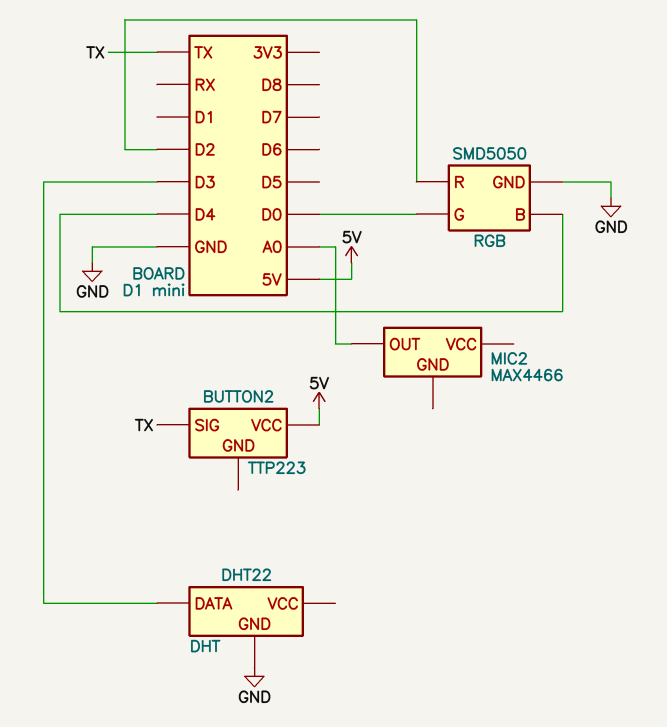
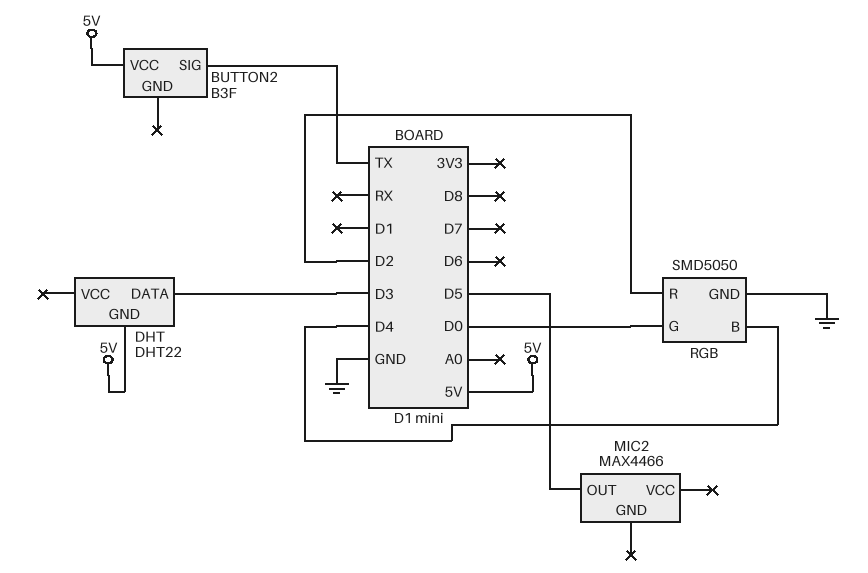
BUTTON2: TTP223 -> B3F
DHT pin GND: GND -> 5V
MIC2 pin OUT: A0 -> D5

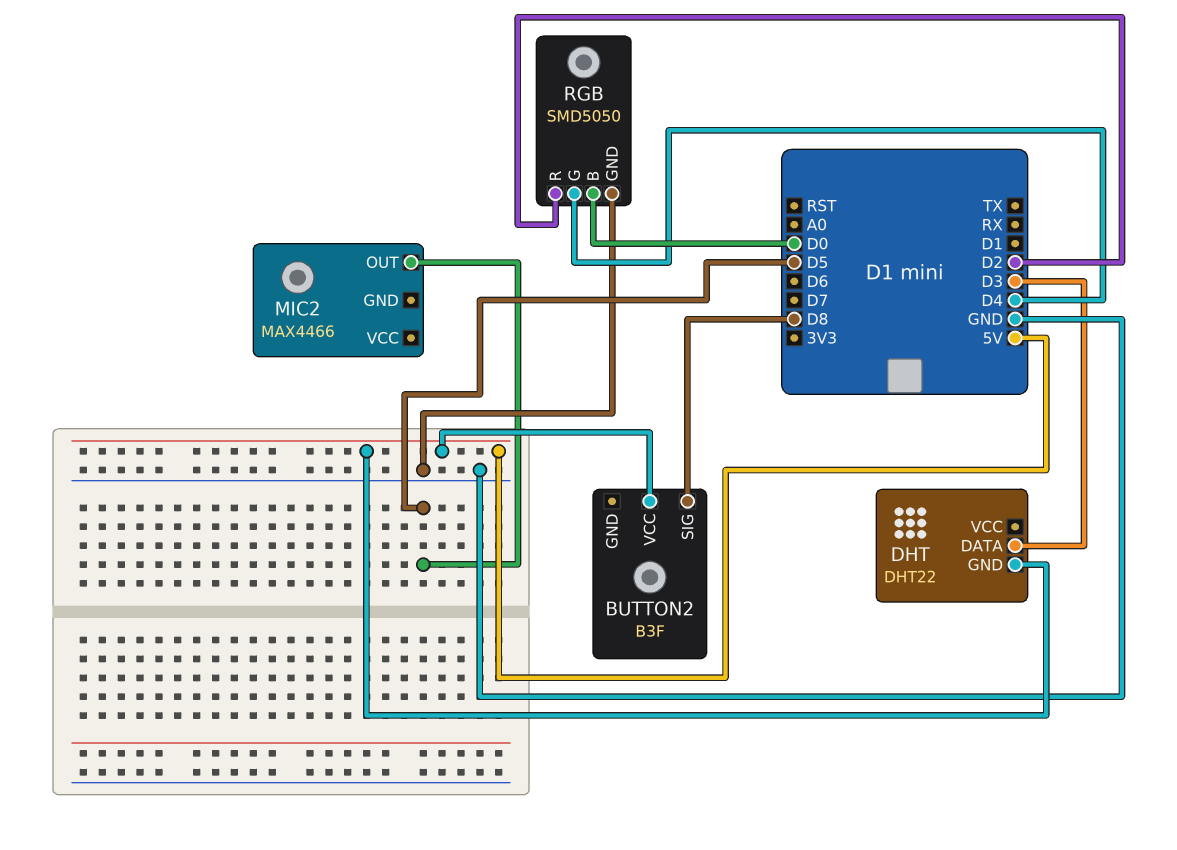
BUTTON2 pin SIG: TX -> D8
RGB pin B: D4 -> D0
RGB pin G: D0 -> D4

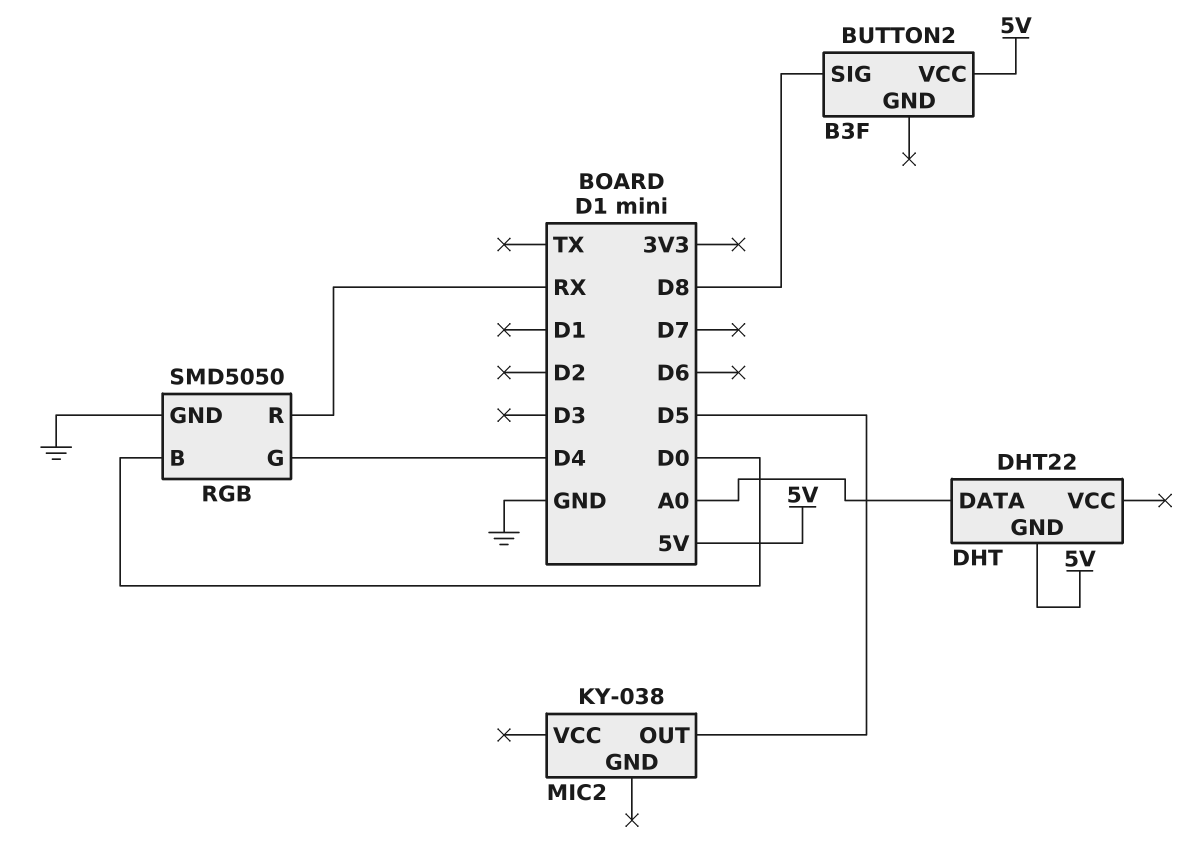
DHT pin DATA: D3 -> A0
MIC2: MAX4466 -> KY-038
RGB pin R: D2 -> RX

